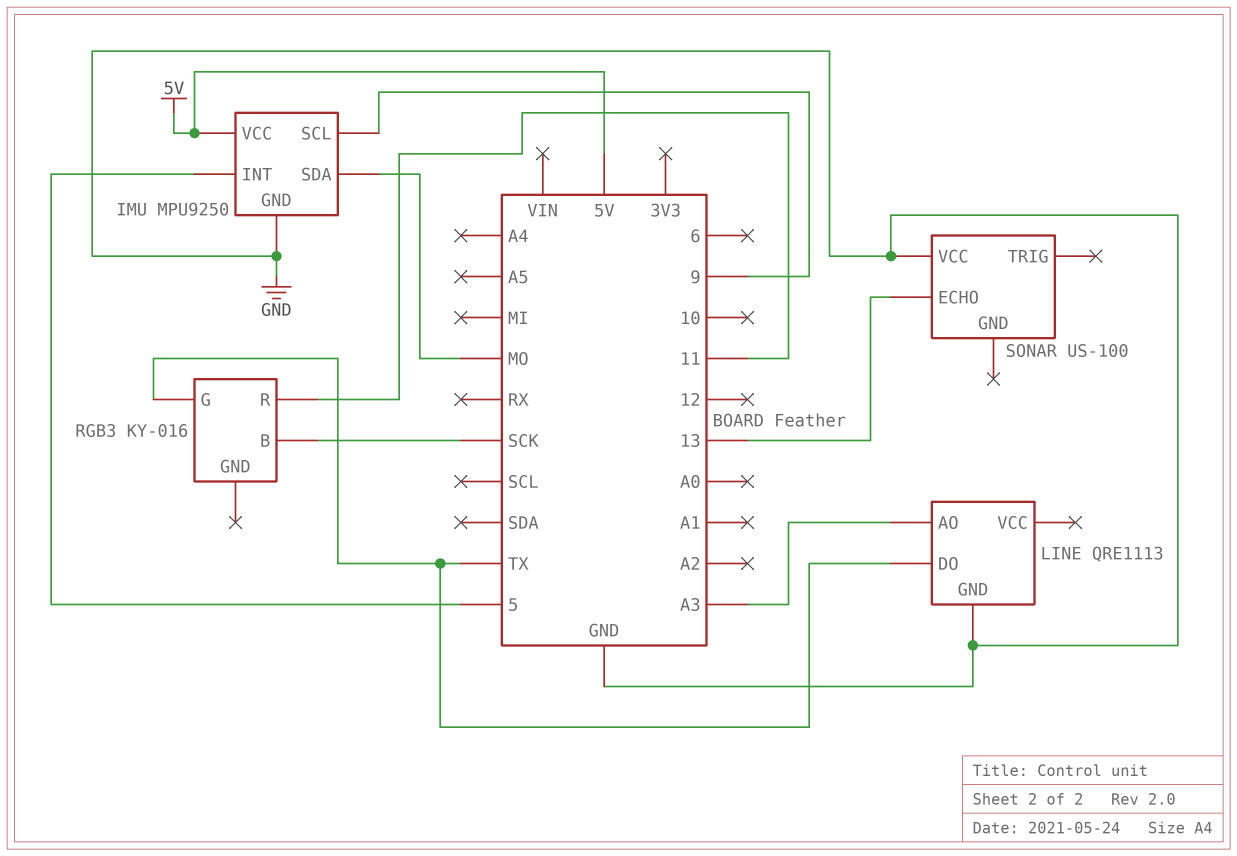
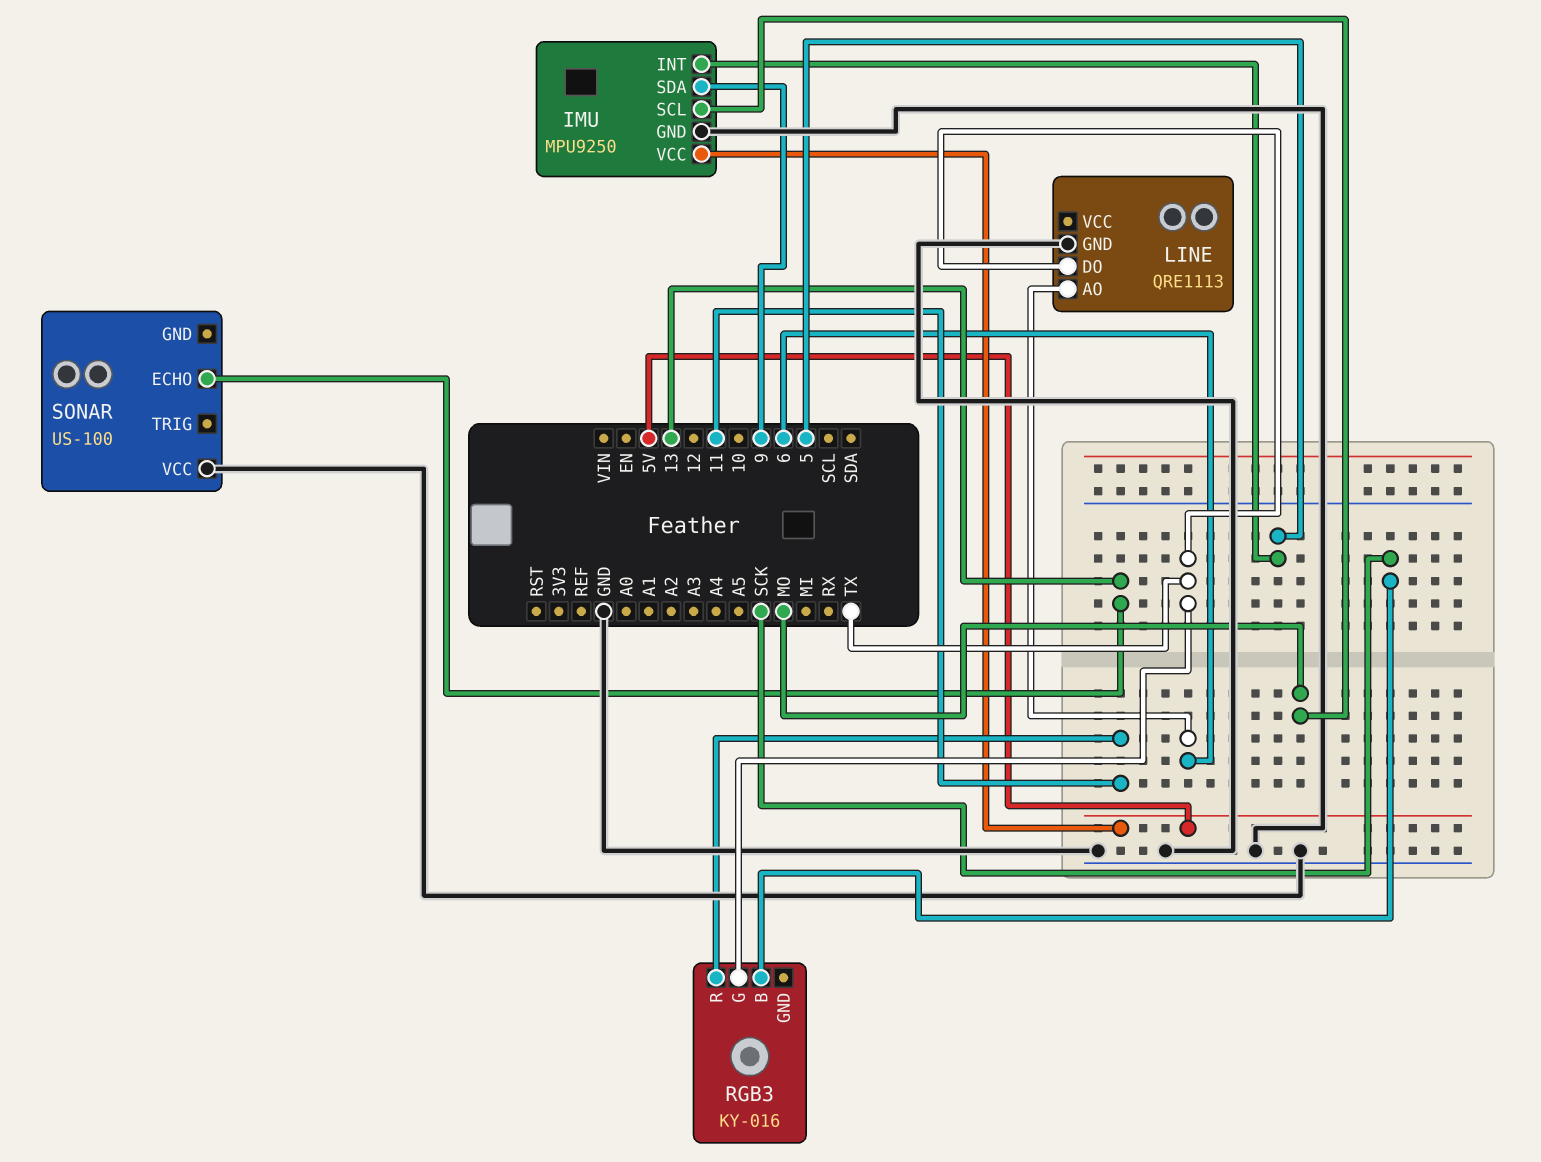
IMU pin SCL: 9 -> MO
IMU pin SDA: MO -> 9
LINE pin AO: A3 -> 6

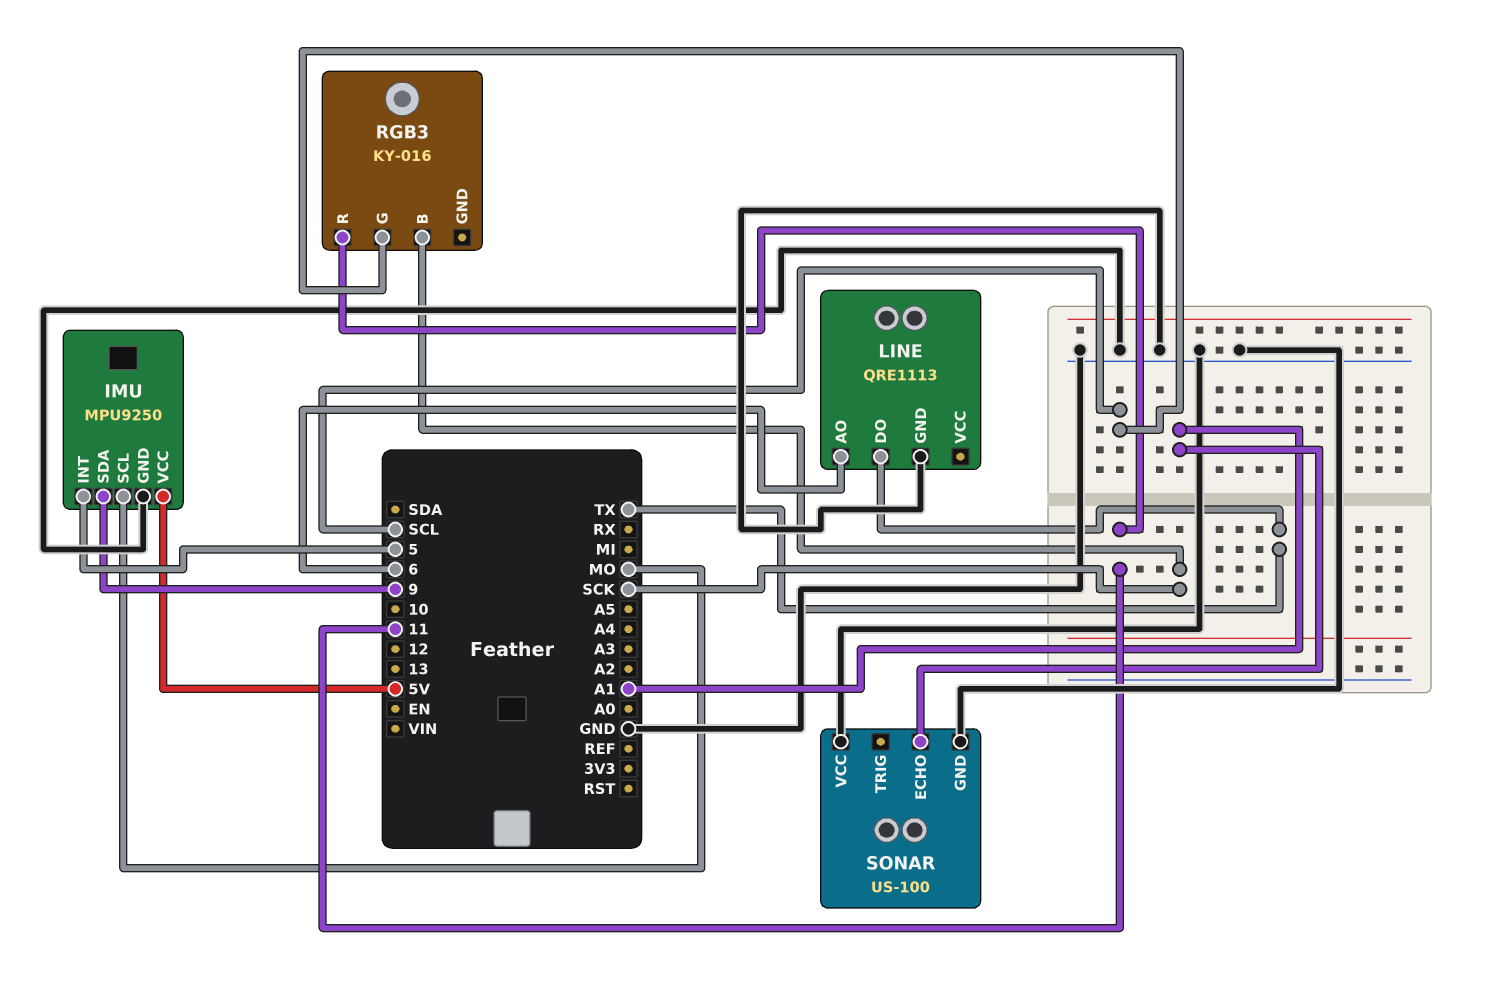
RGB3 pin G: TX -> SCL
SONAR pin ECHO: 13 -> A1
SONAR pin GND: none -> GND

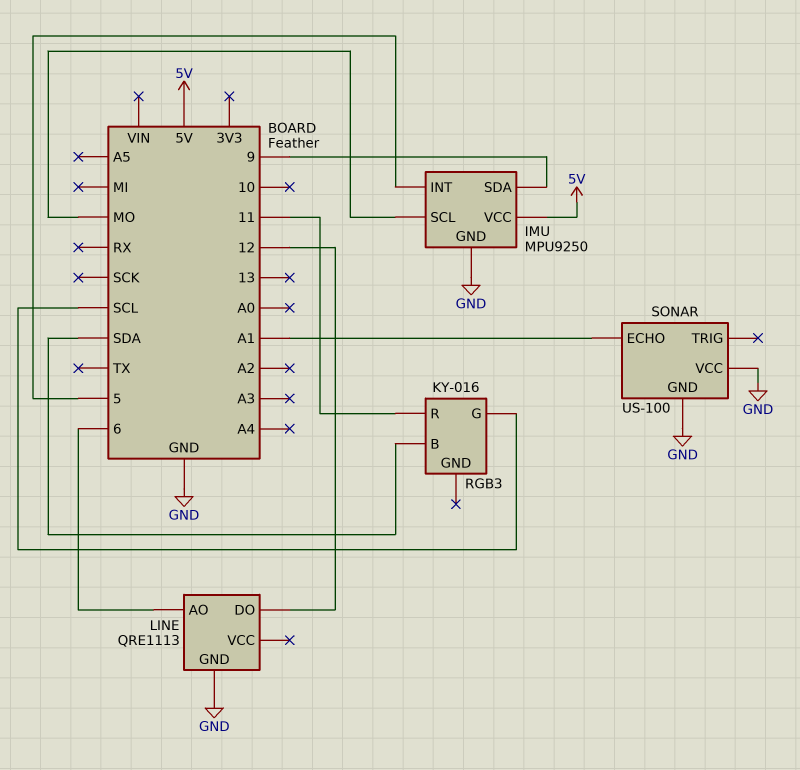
LINE pin DO: TX -> 12
RGB3 pin B: SCK -> SDA

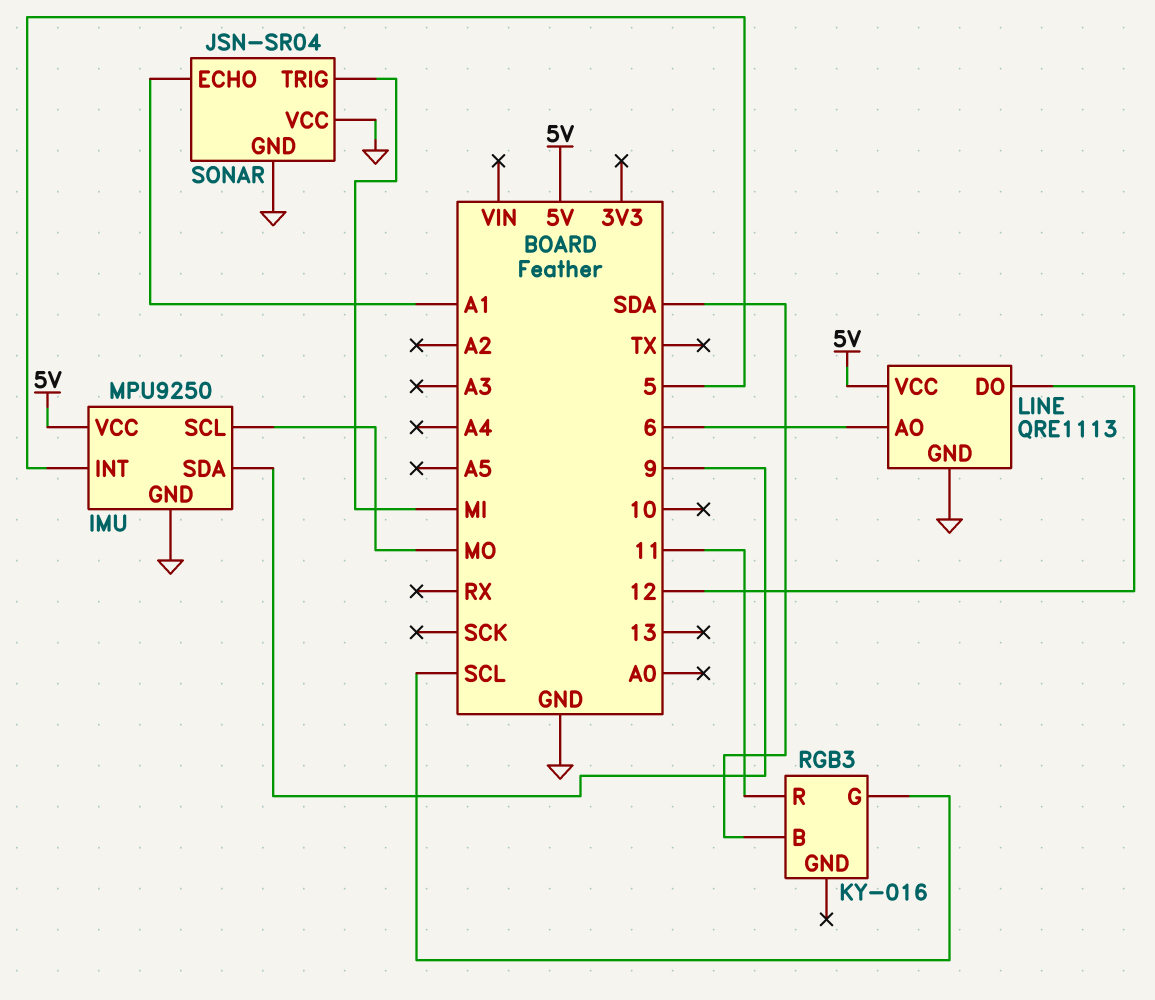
LINE pin VCC: none -> 5V
SONAR: US-100 -> JSN-SR04
SONAR pin TRIG: none -> MI

